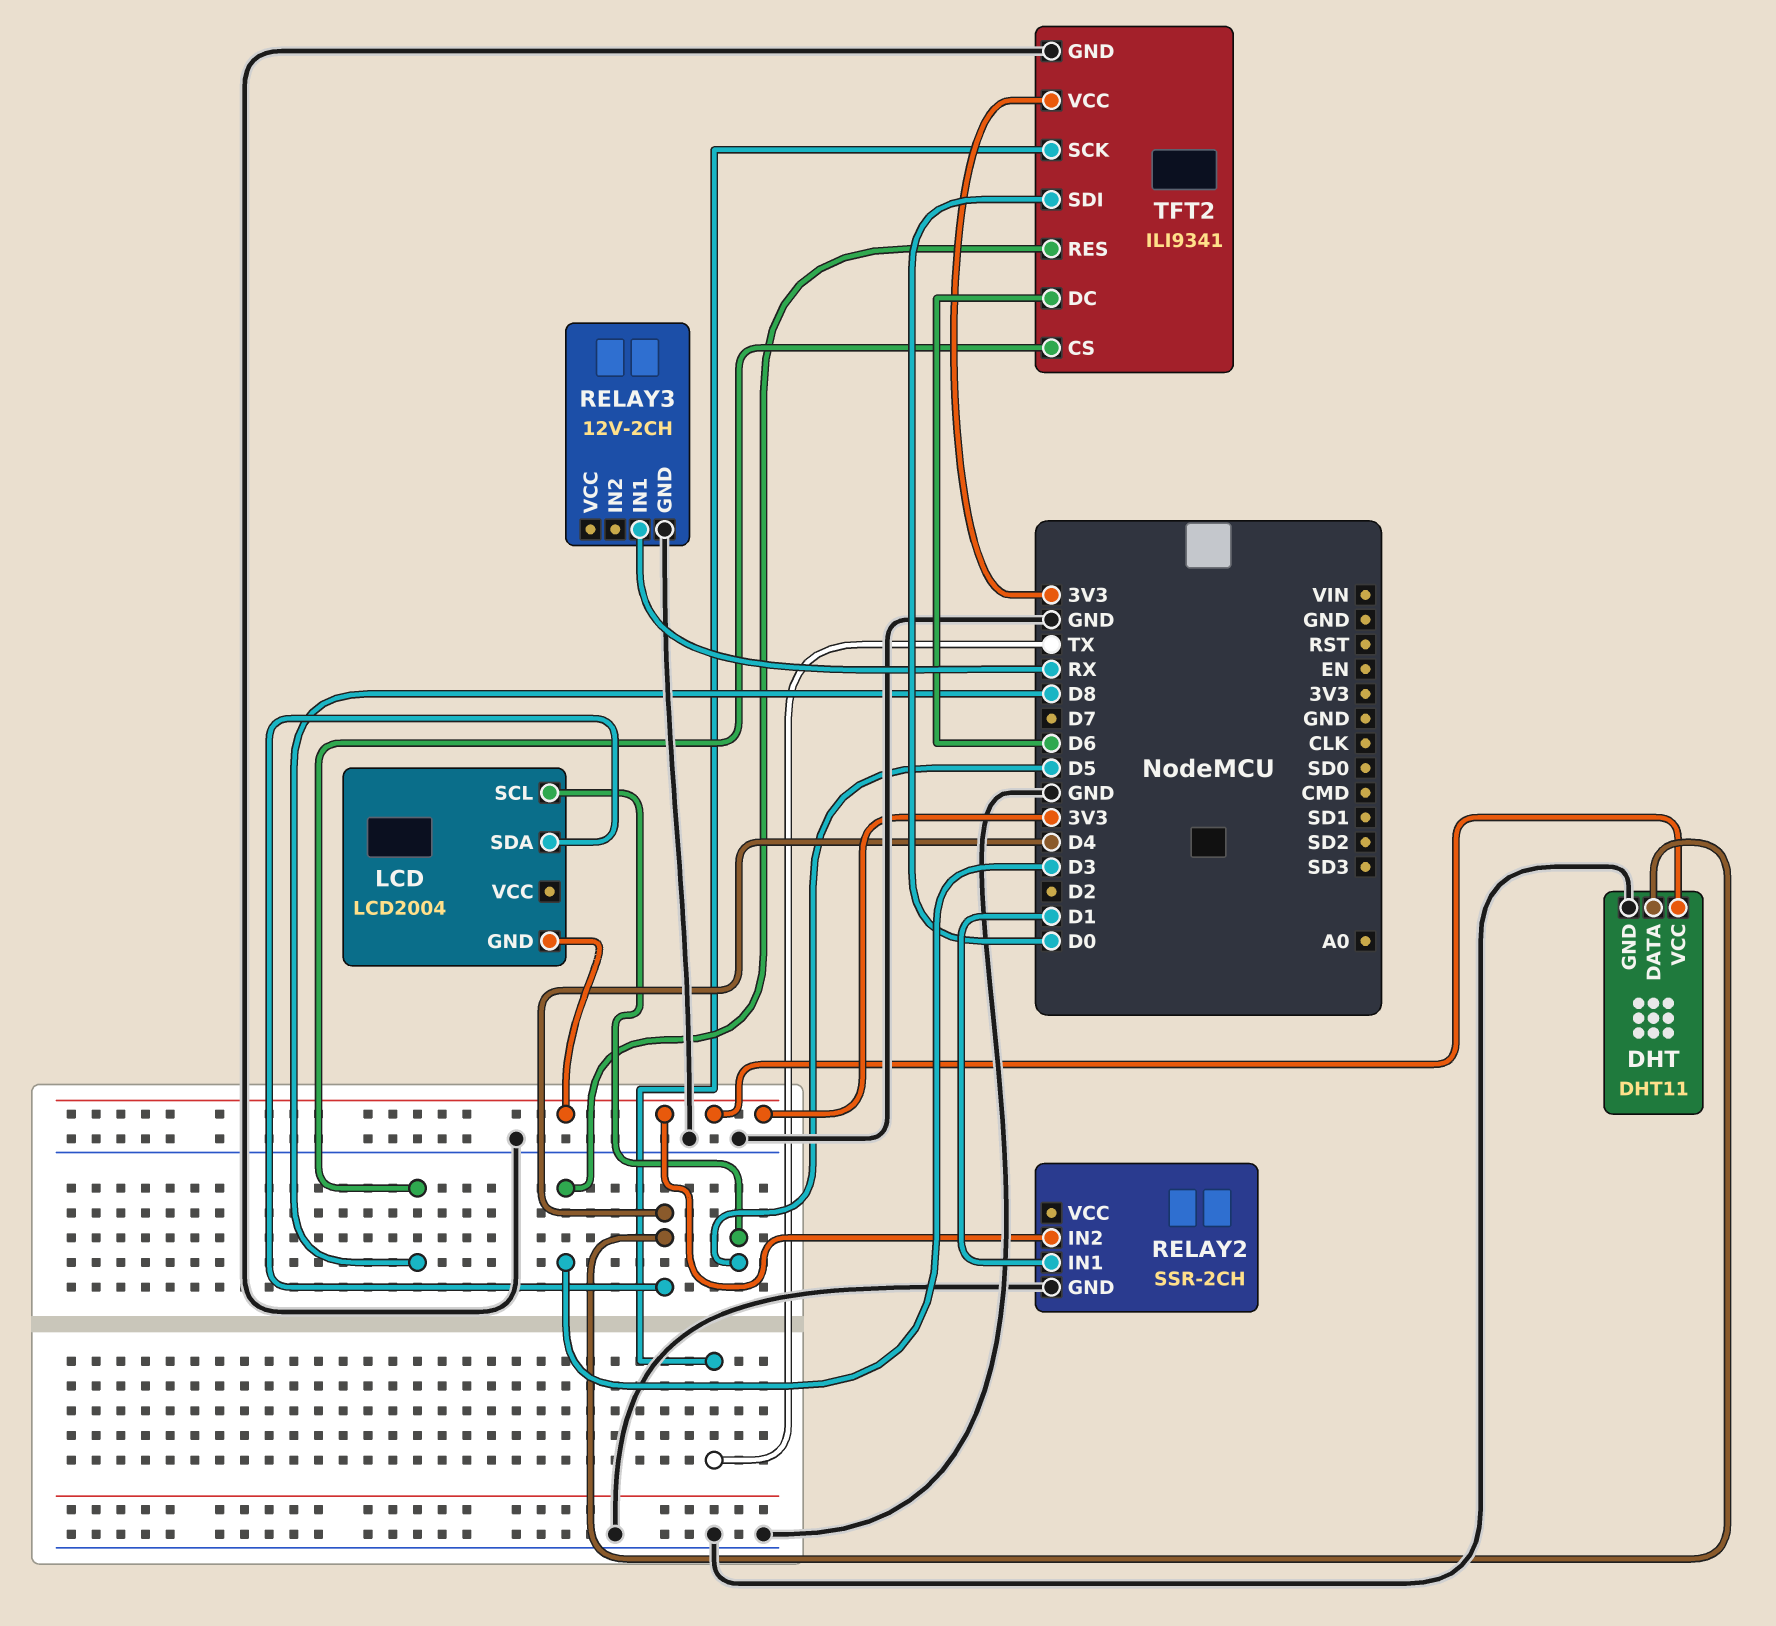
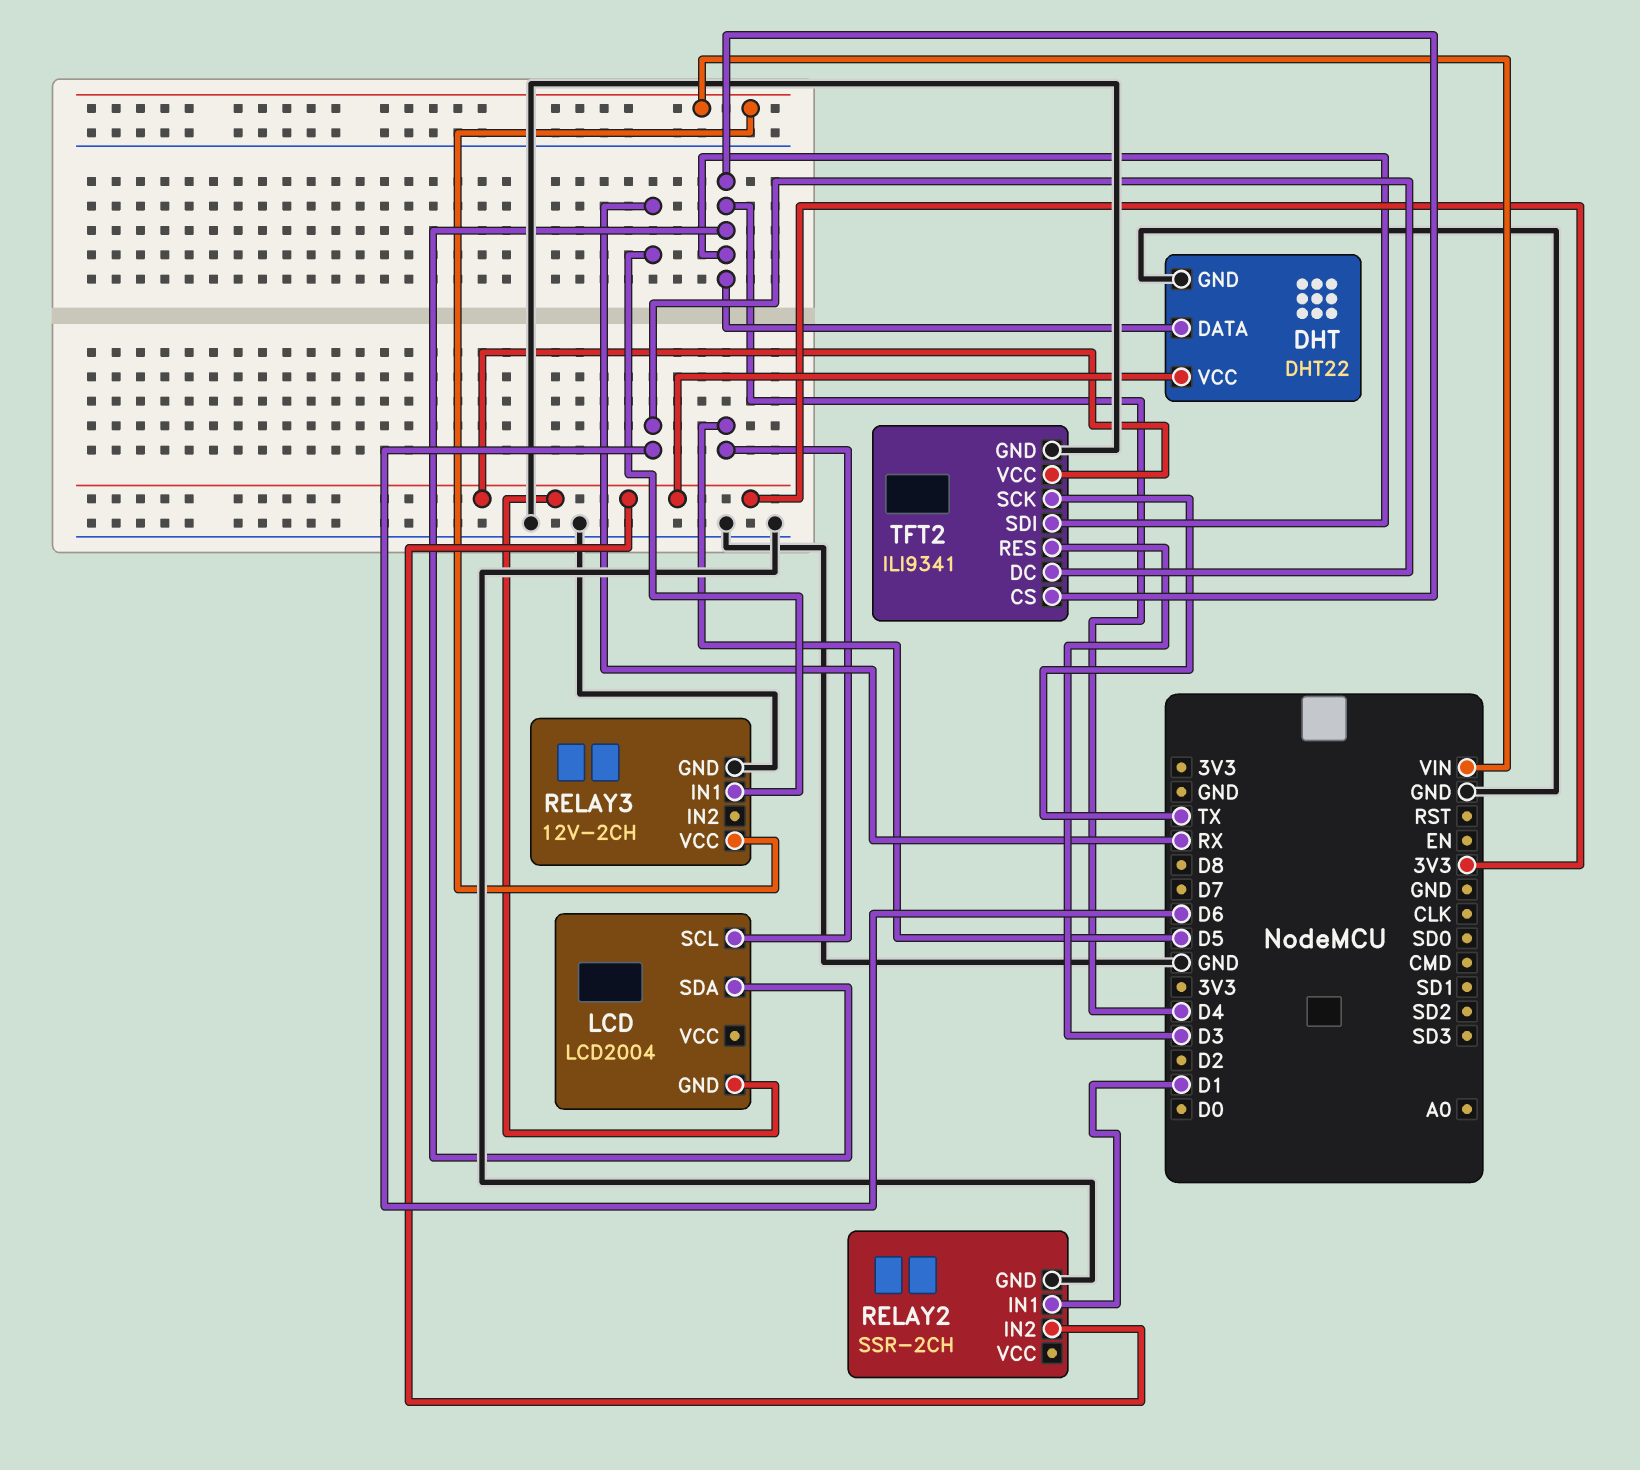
DHT: DHT11 -> DHT22
RELAY3 pin VCC: none -> VIN
TFT2 pin CS: D8 -> D4
TFT2 pin SDI: D0 -> D4

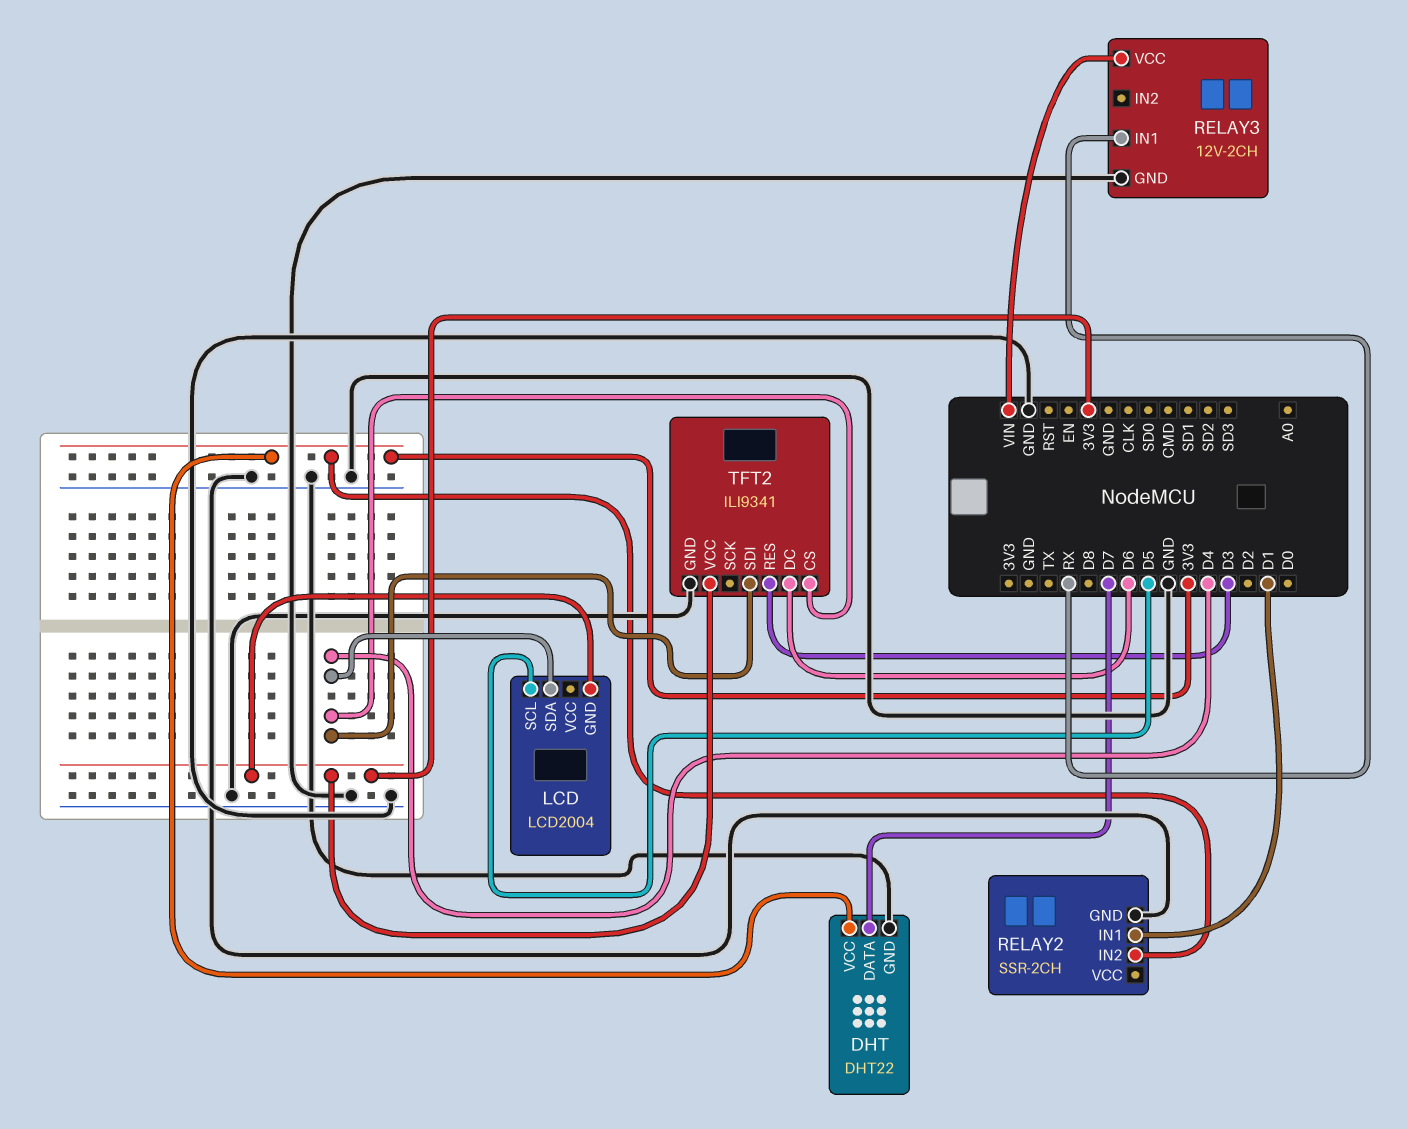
DHT pin DATA: D4 -> D7
TFT2 pin SCK: TX -> none

